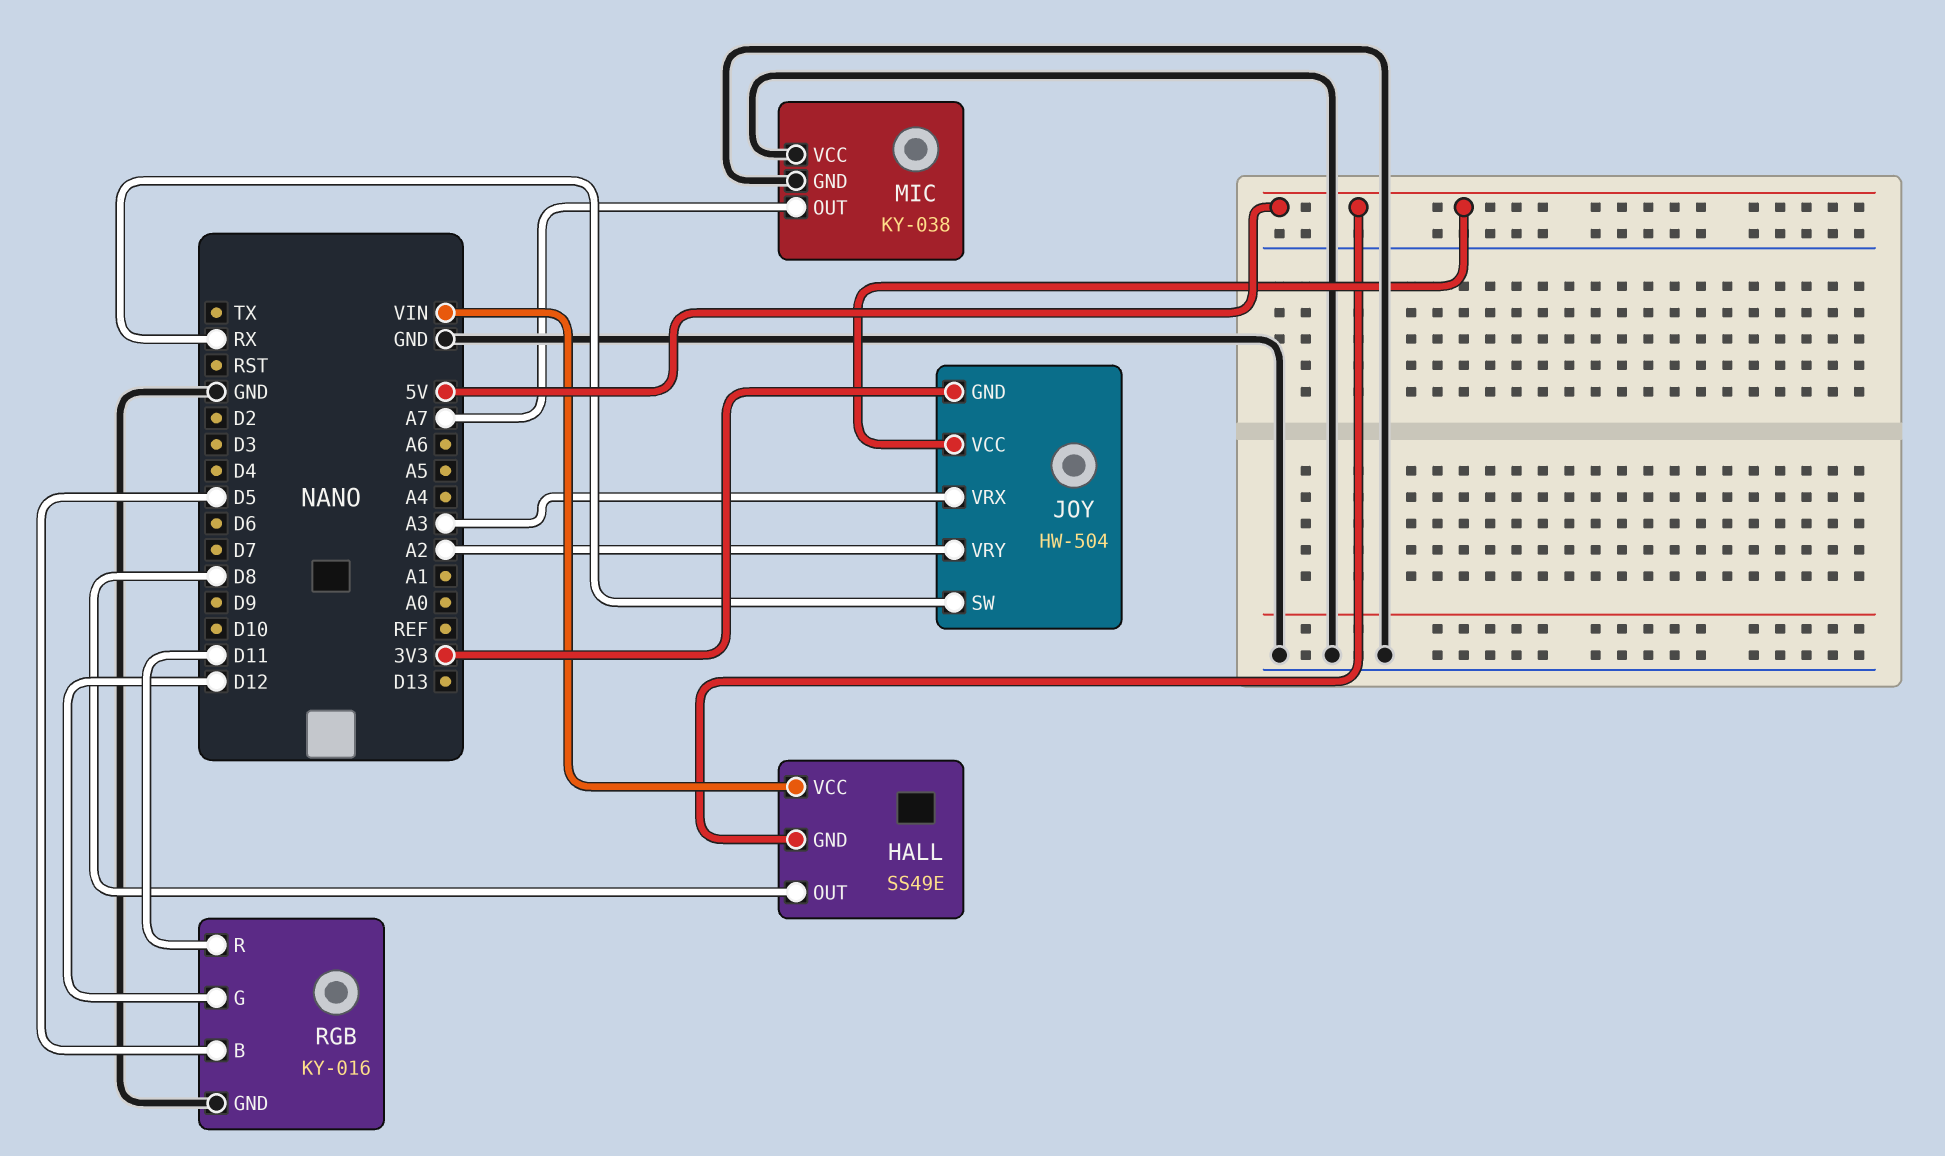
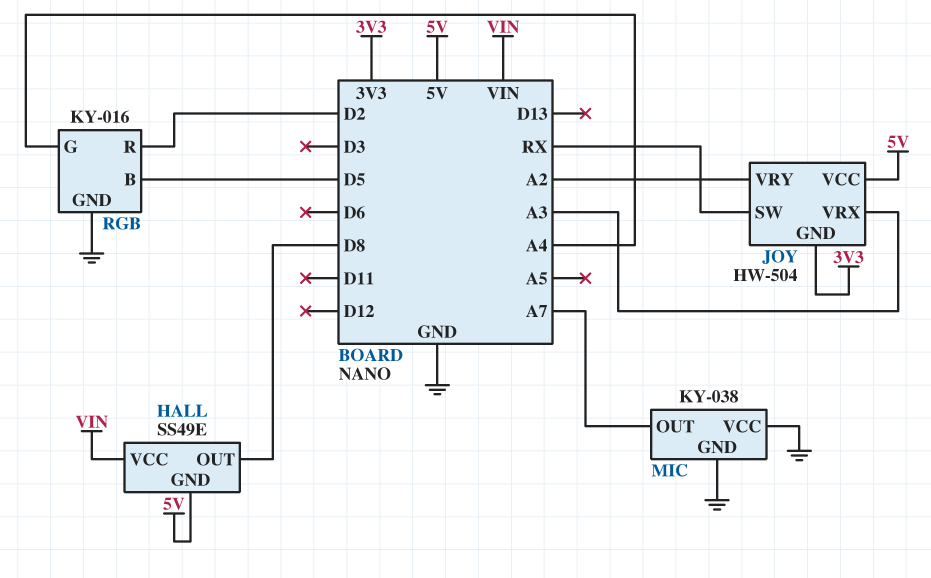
RGB pin G: D12 -> A4
RGB pin R: D11 -> D2

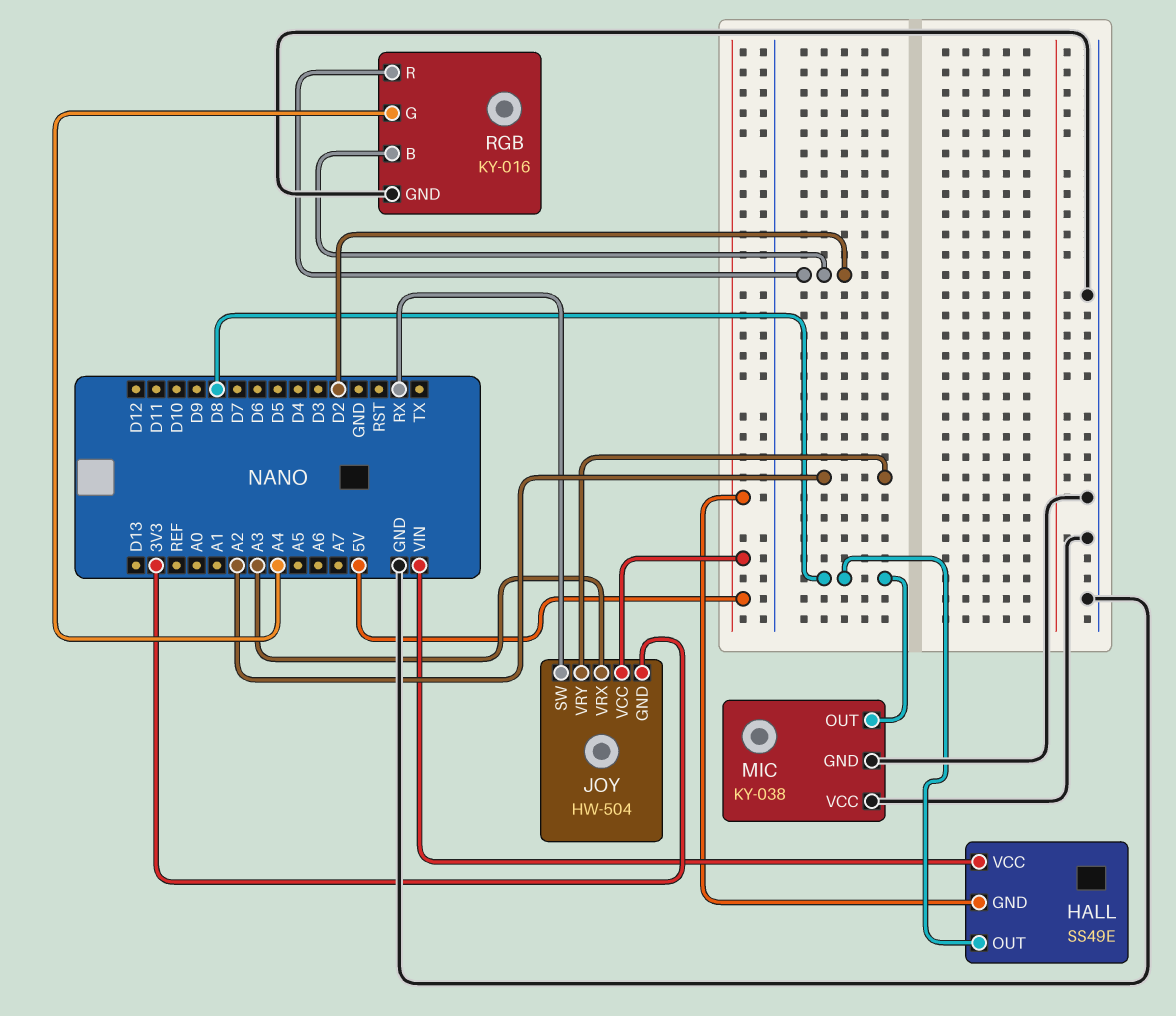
MIC pin OUT: A7 -> D8
RGB pin B: D5 -> D2

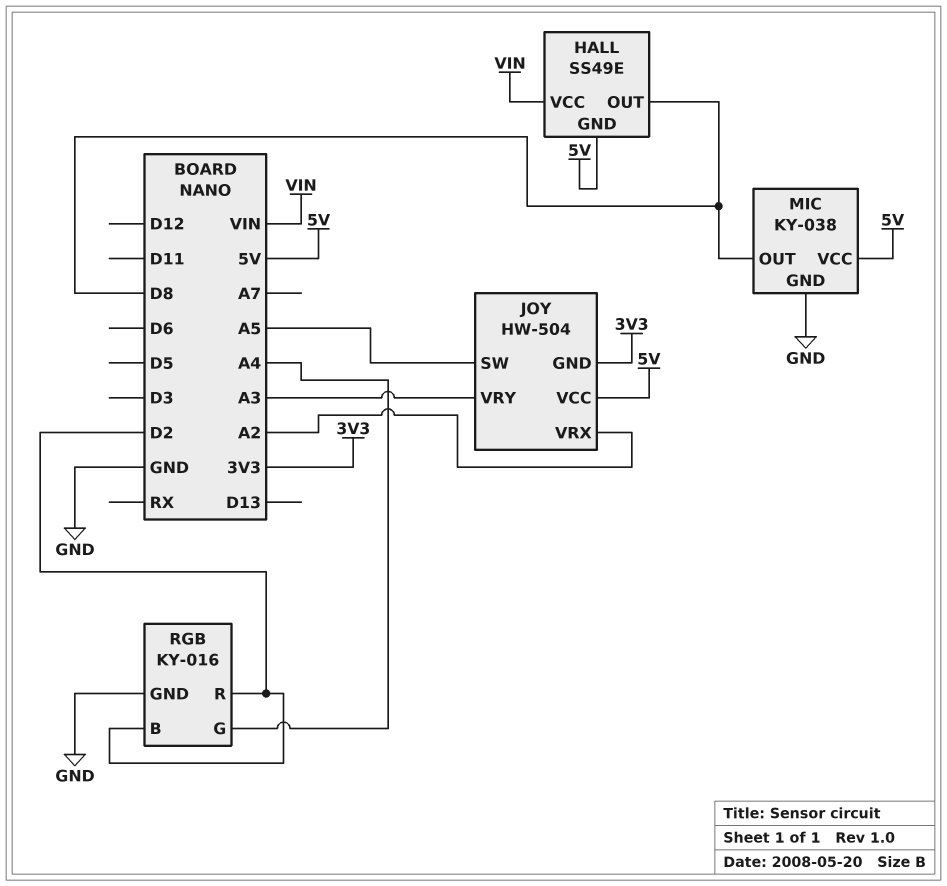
JOY pin SW: RX -> A5
JOY pin VRX: A3 -> A2
JOY pin VRY: A2 -> A3
MIC pin VCC: GND -> 5V

